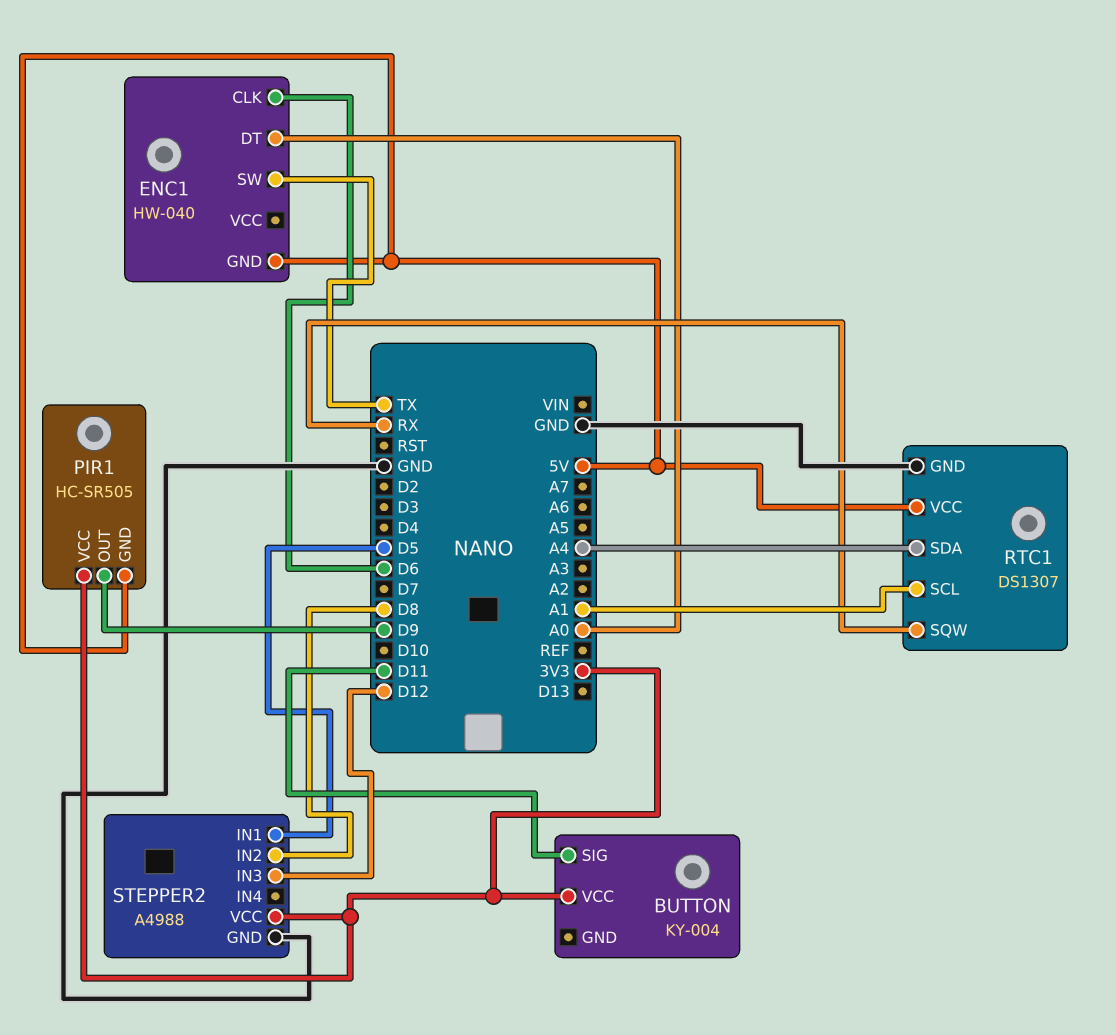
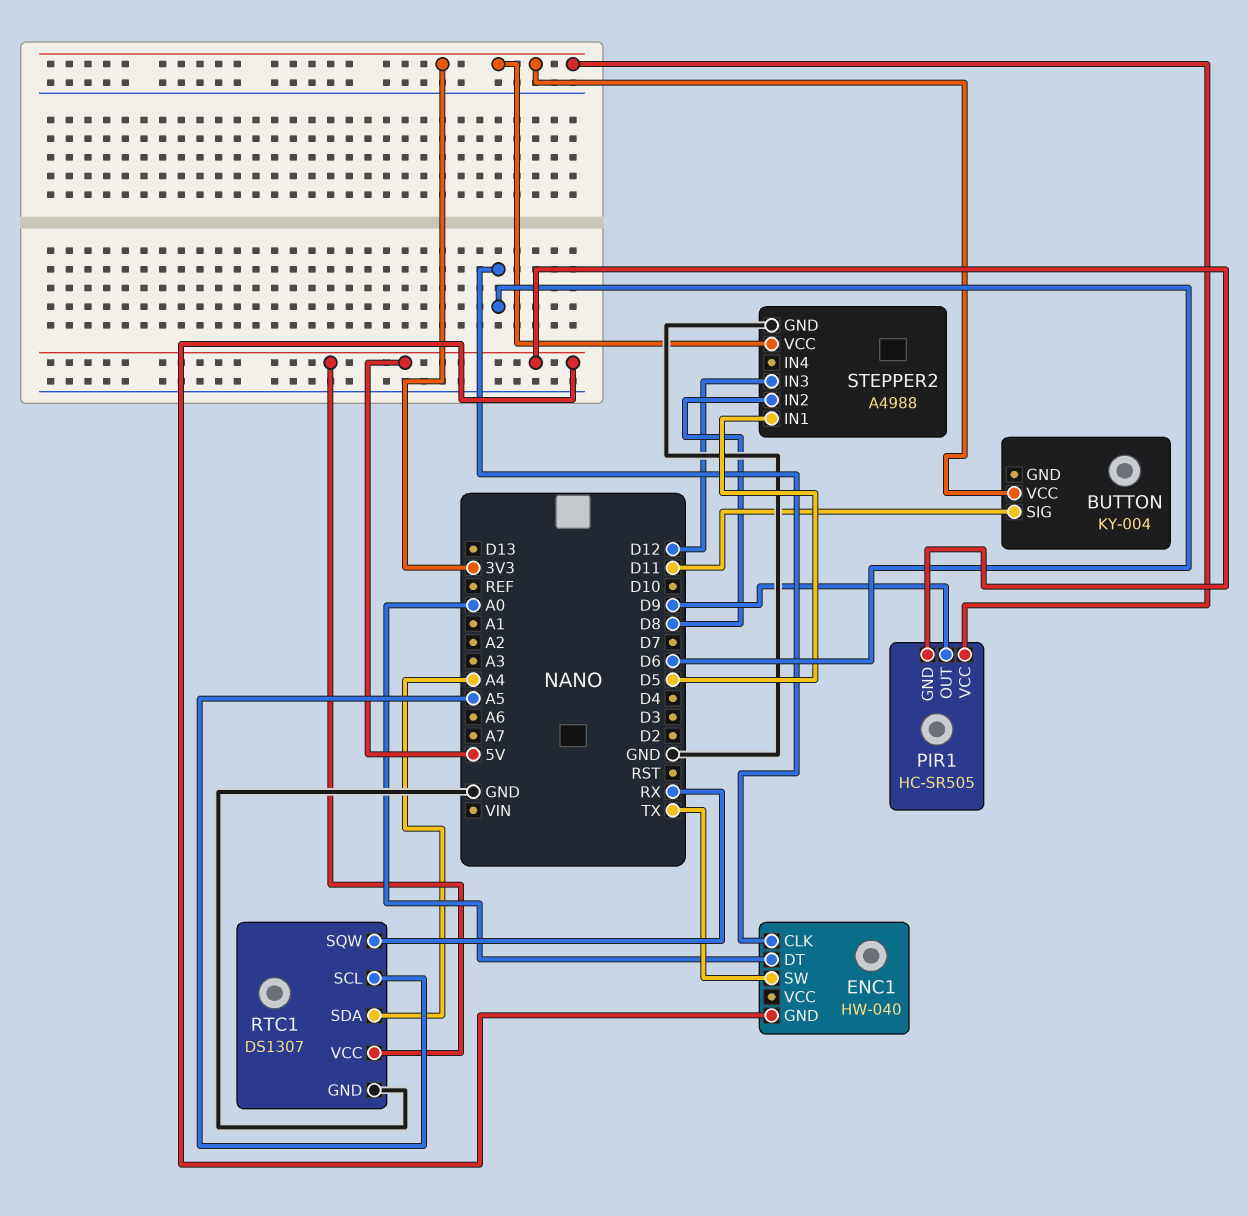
RTC1 pin SCL: A1 -> A5

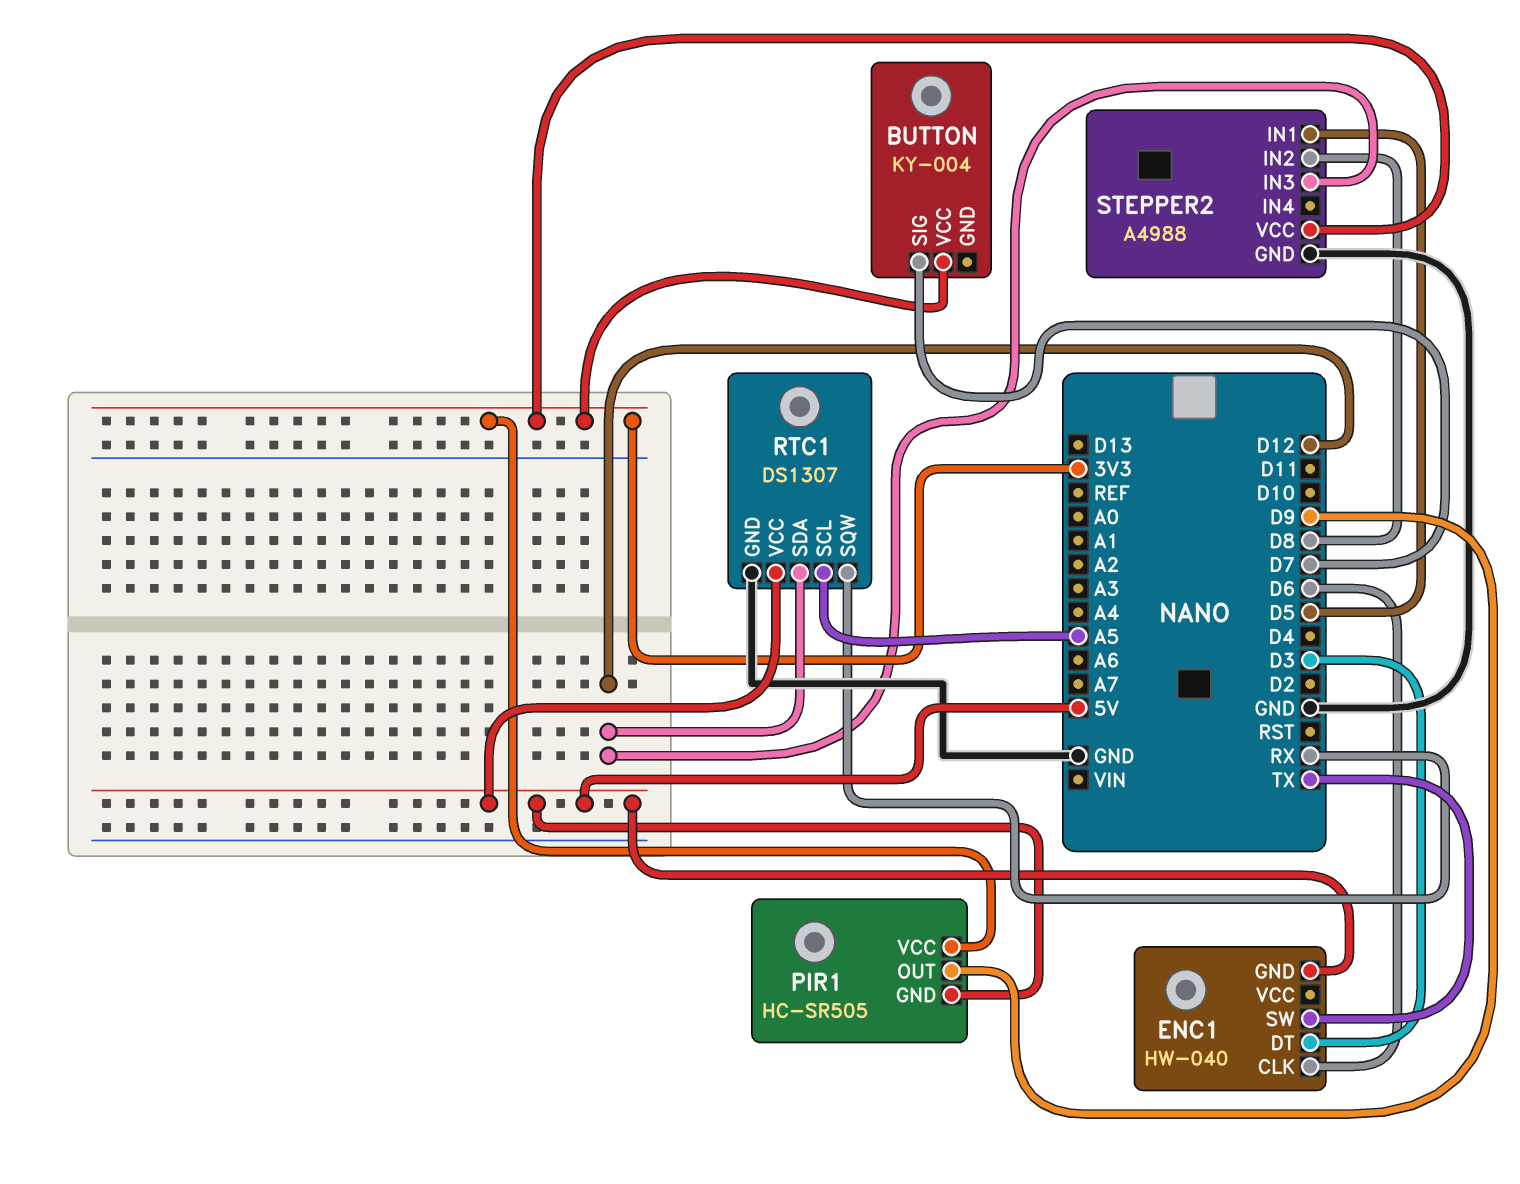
BUTTON pin SIG: D11 -> D7
ENC1 pin DT: A0 -> D3
RTC1 pin SDA: A4 -> D12

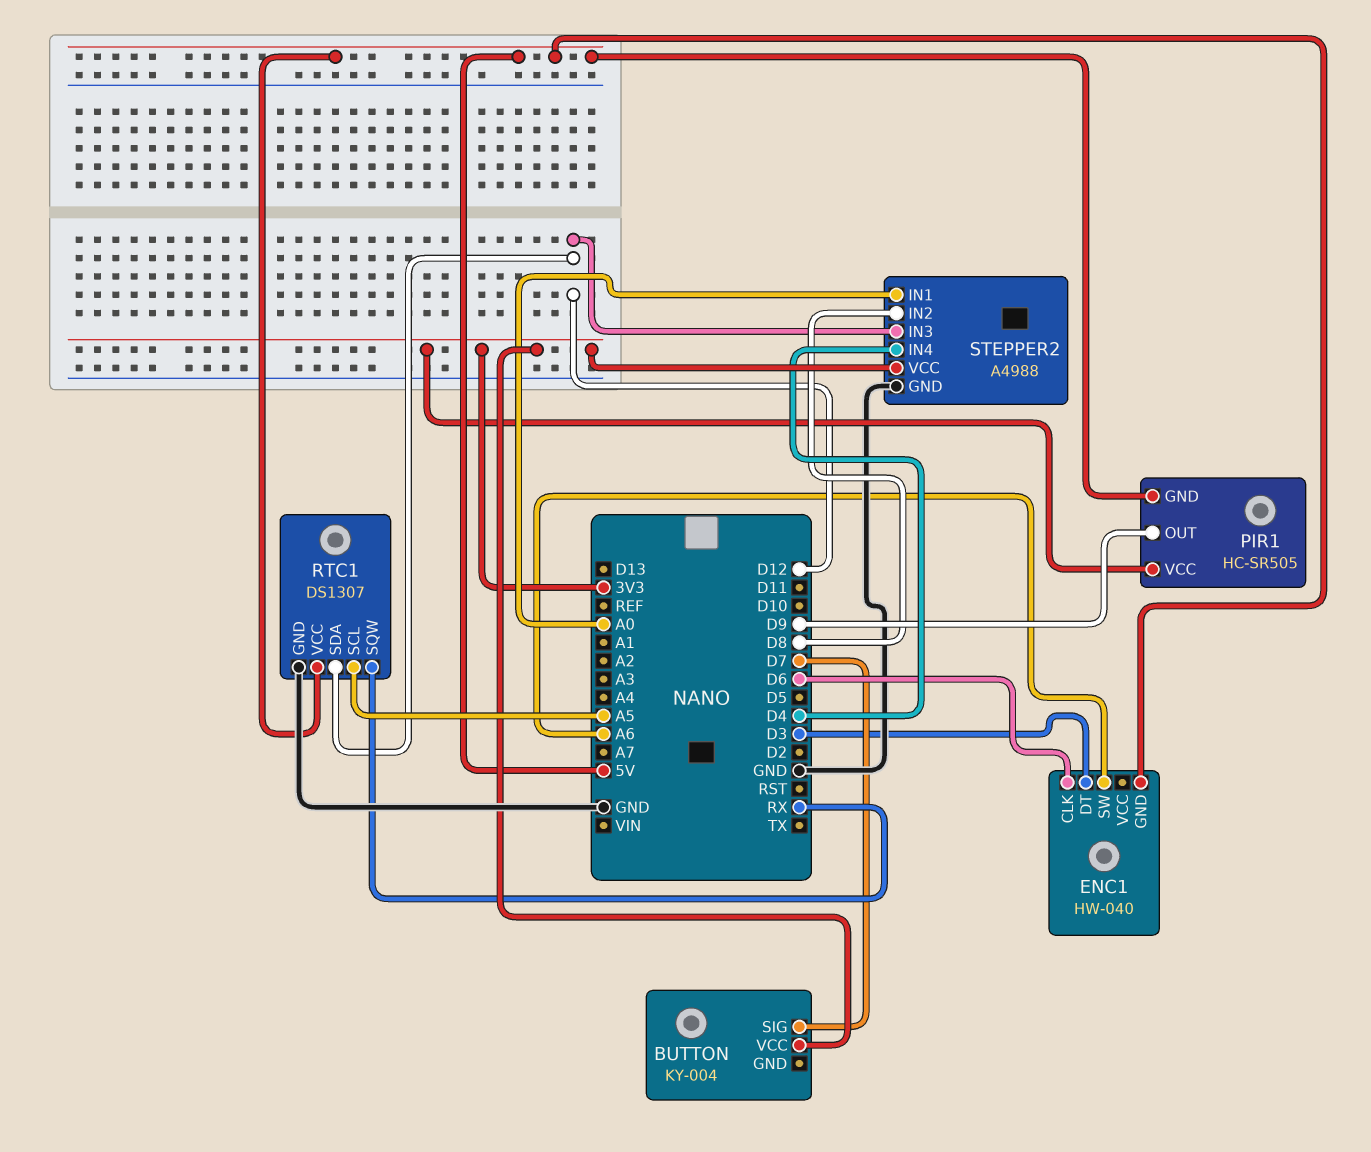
ENC1 pin SW: TX -> A6
STEPPER2 pin IN1: D5 -> A0
STEPPER2 pin IN4: none -> D4

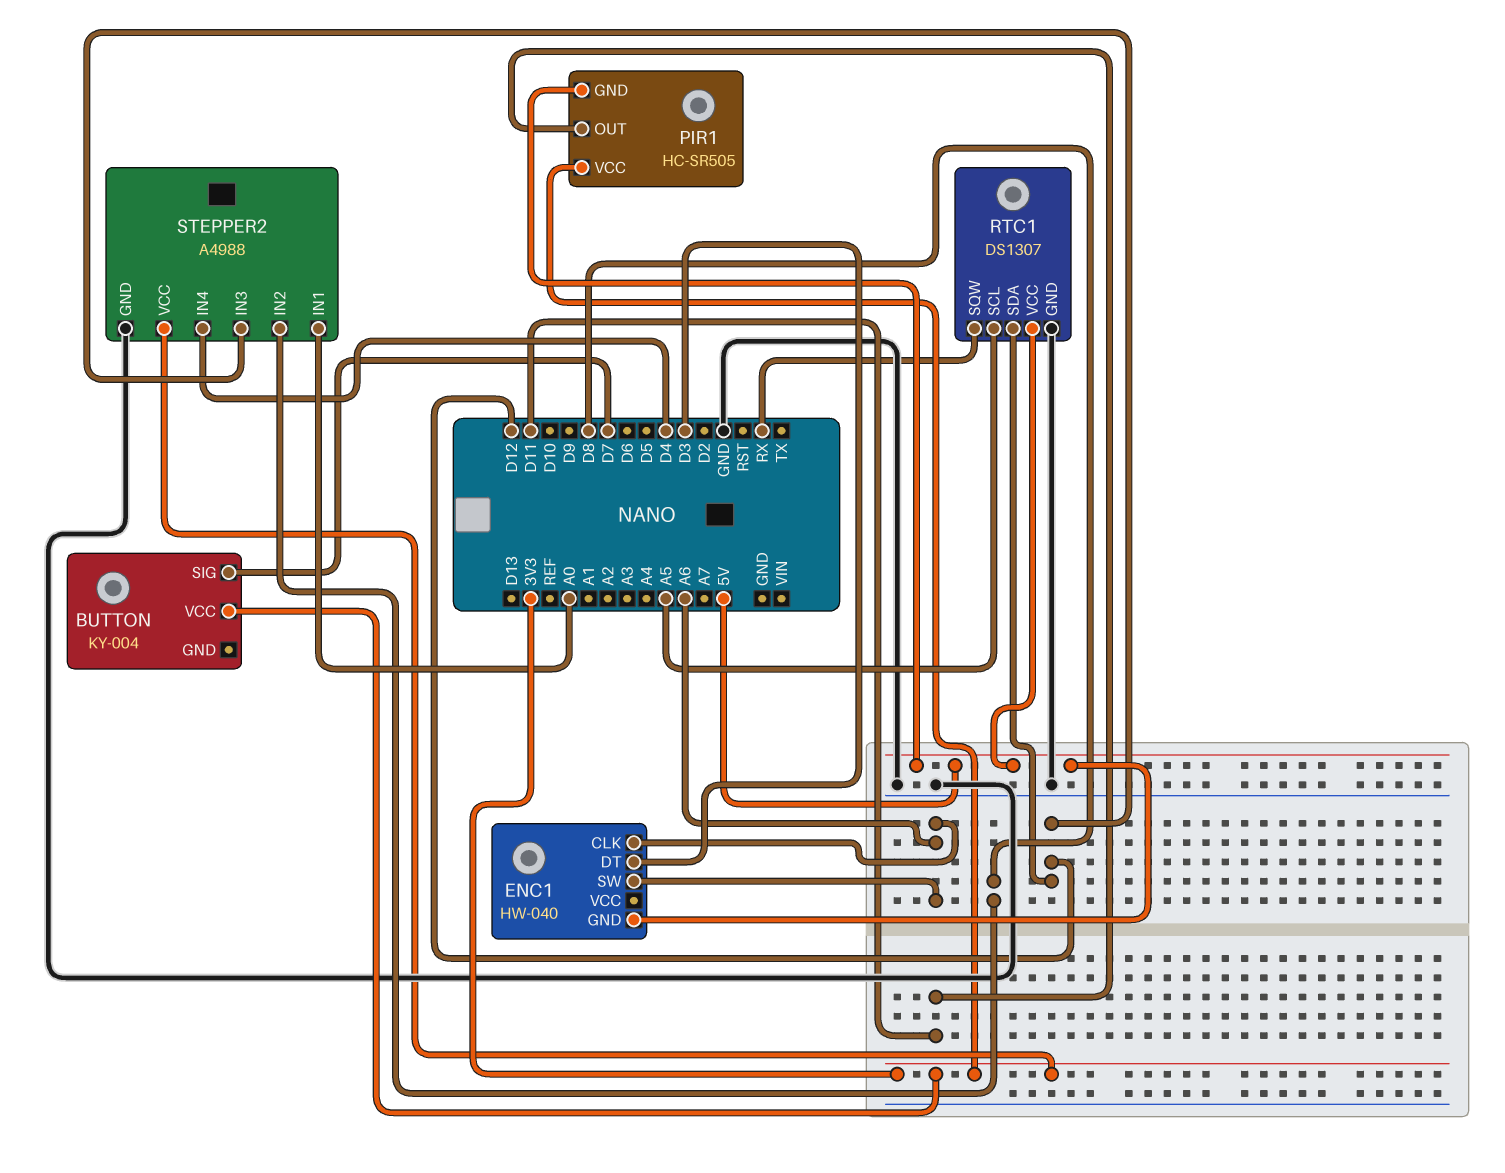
ENC1 pin CLK: D6 -> A6
PIR1 pin OUT: D9 -> D11

